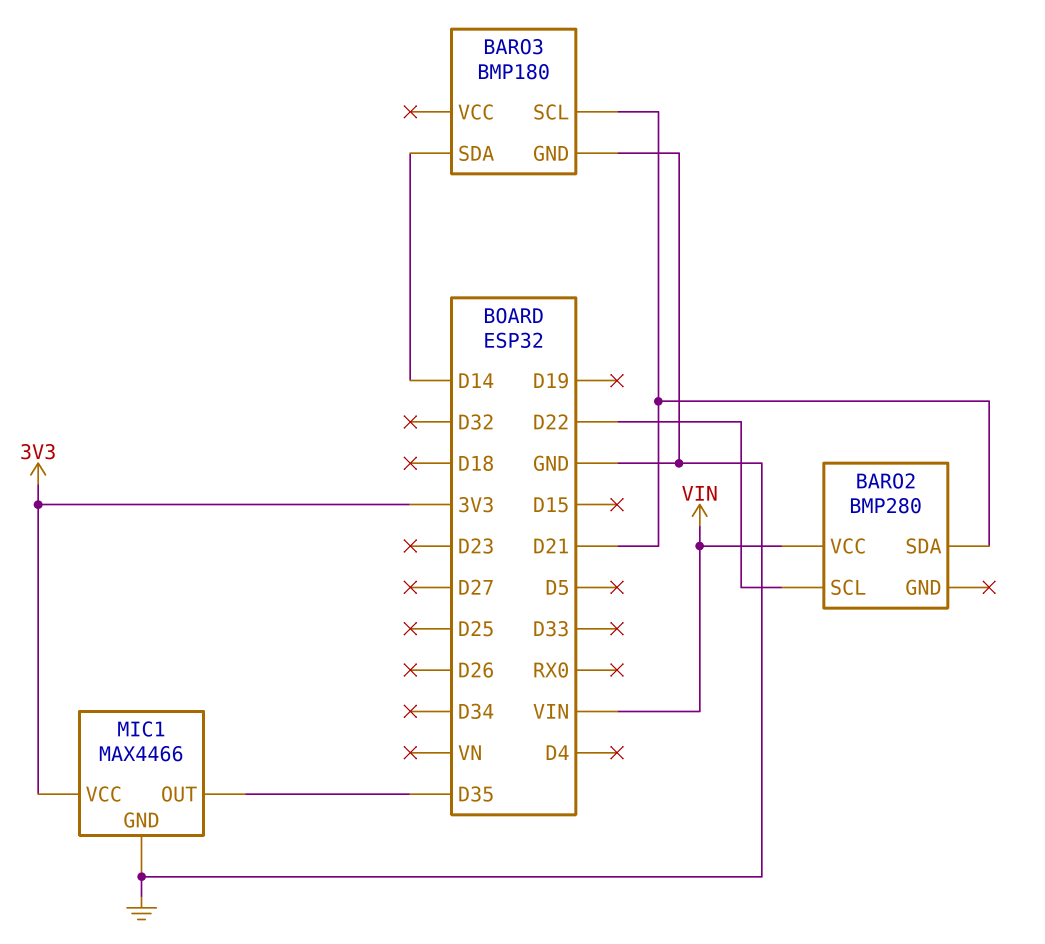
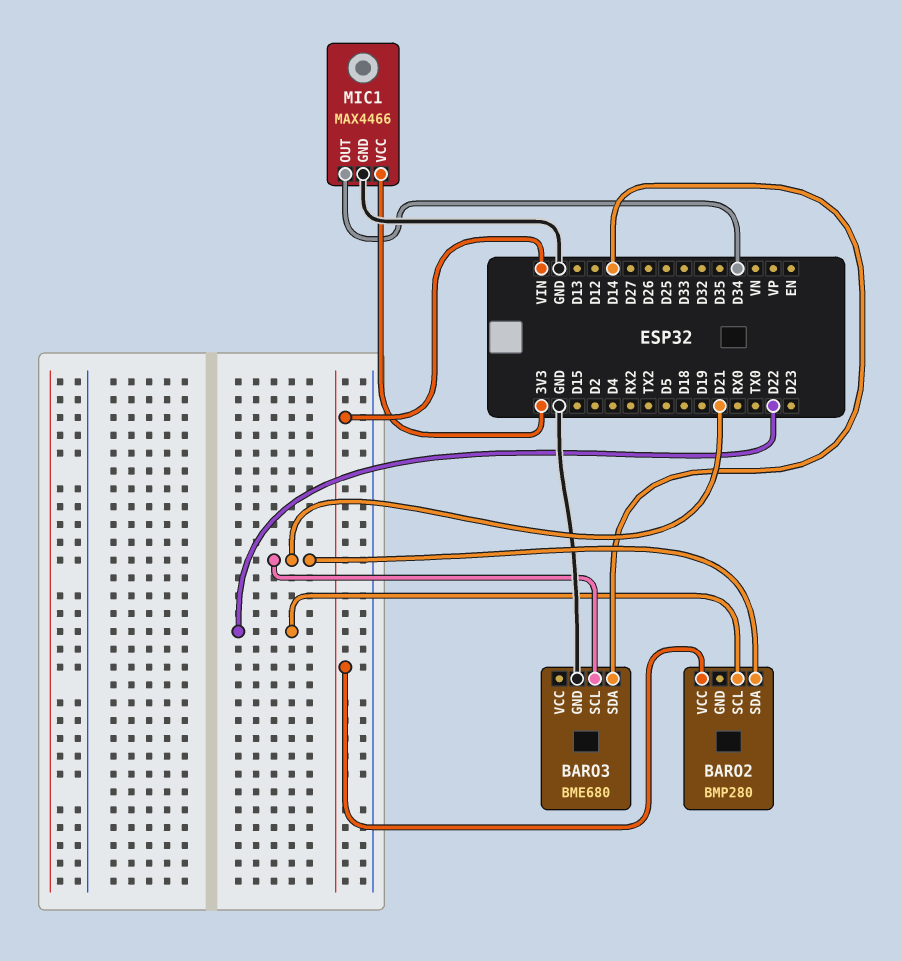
BARO3: BMP180 -> BME680
MIC1 pin OUT: D35 -> D34

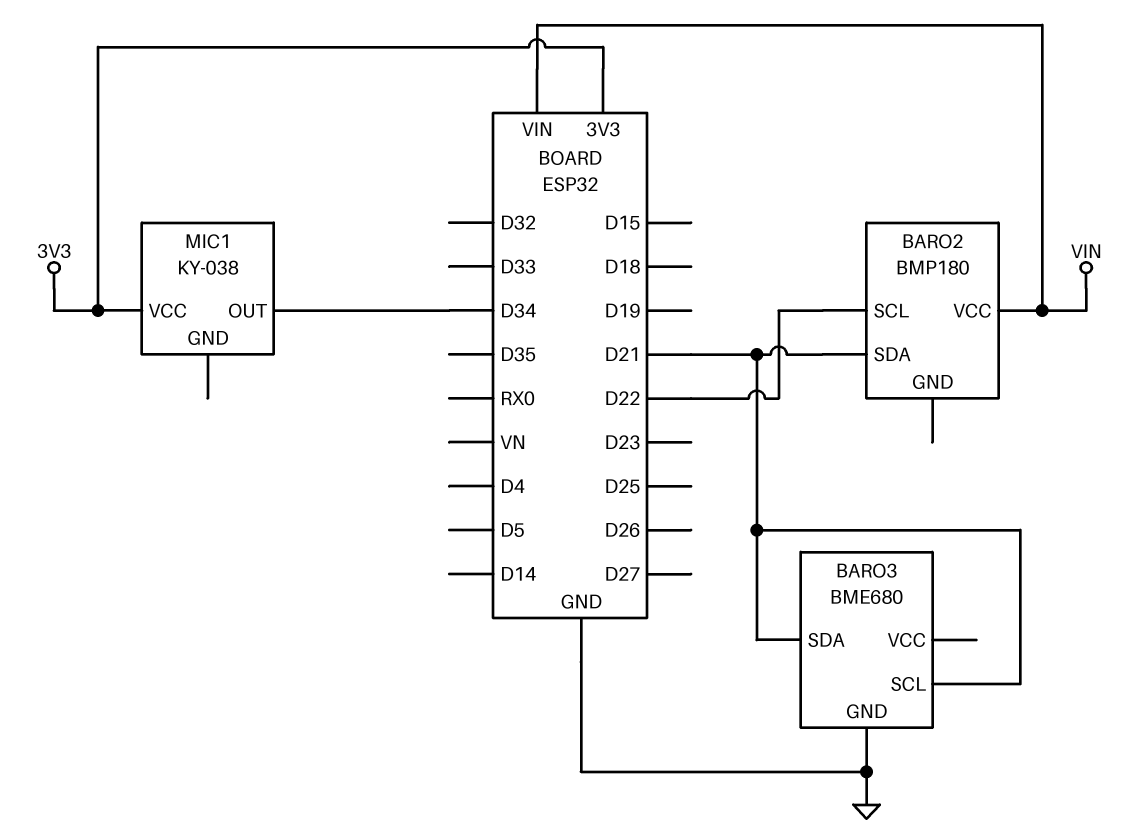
BARO2: BMP280 -> BMP180
BARO3 pin SDA: D14 -> D21
MIC1: MAX4466 -> KY-038
MIC1 pin GND: GND -> none

